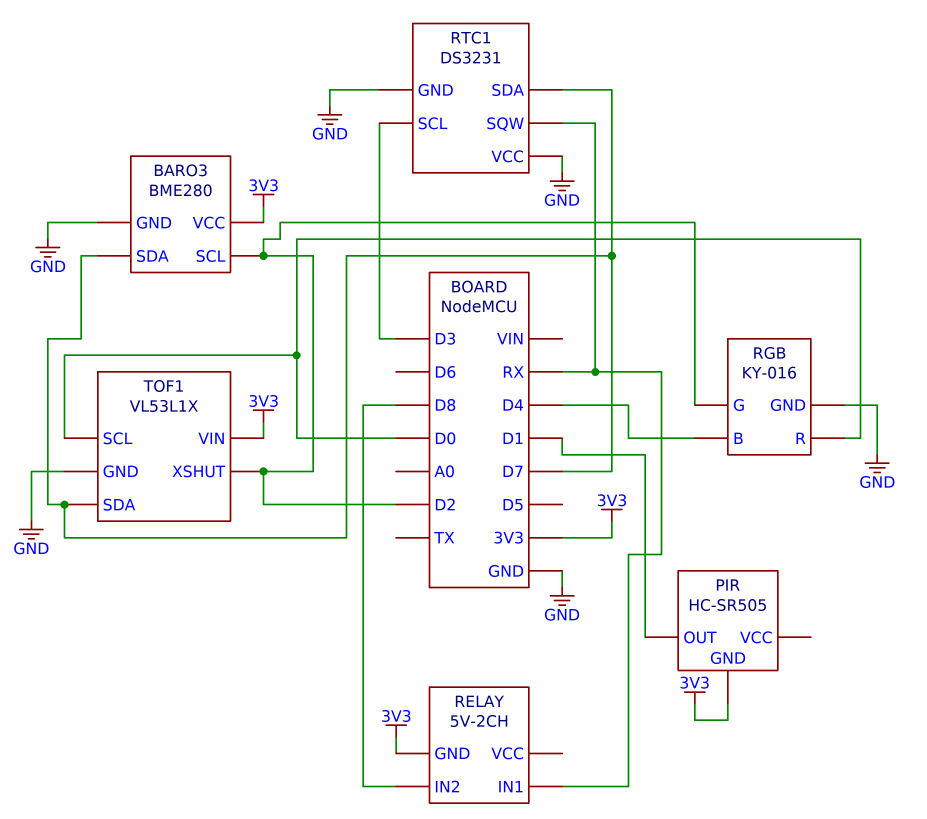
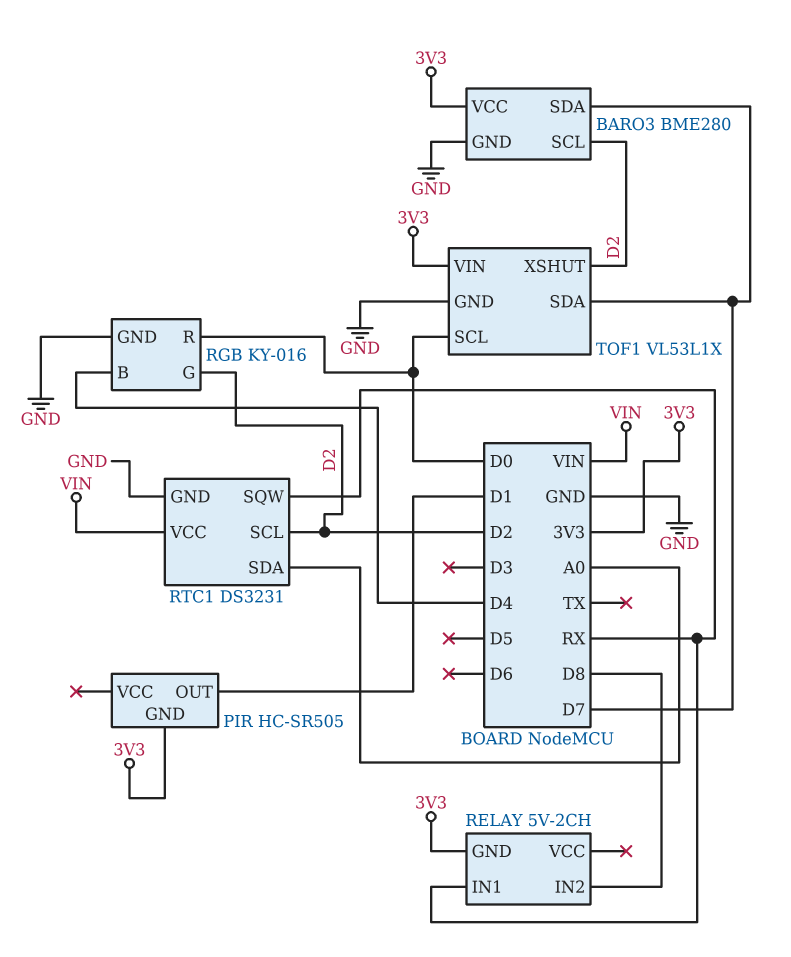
RTC1 pin SCL: D3 -> D2
RTC1 pin SDA: D7 -> A0
RTC1 pin VCC: GND -> VIN

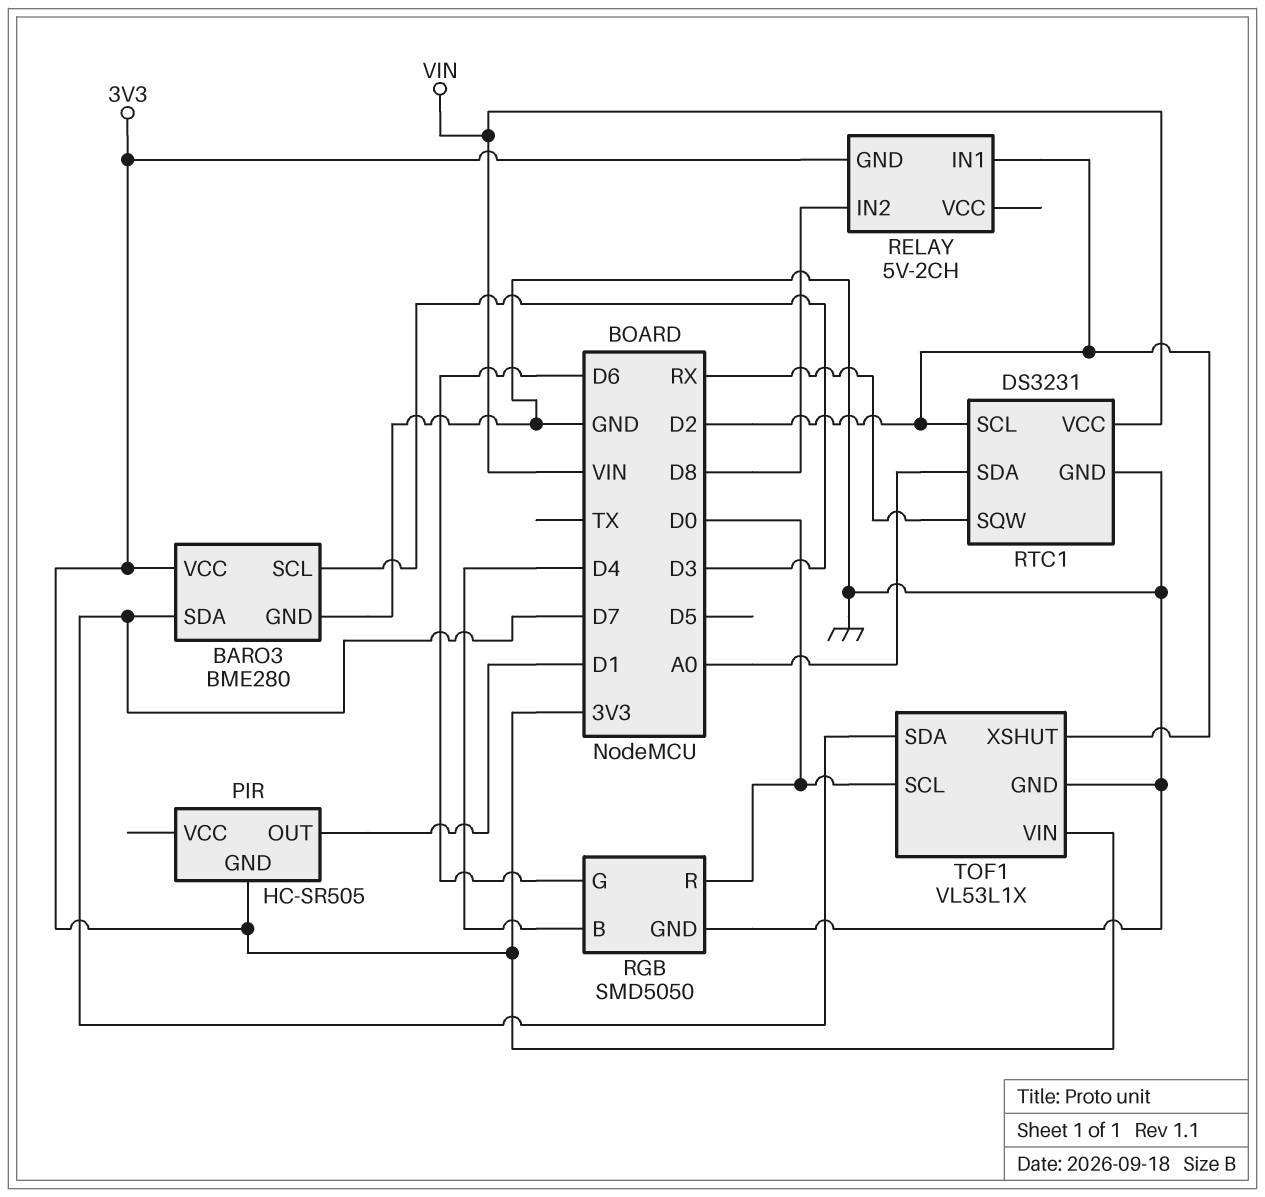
BARO3 pin SCL: D2 -> D3
RELAY pin IN1: RX -> D2
RGB: KY-016 -> SMD5050
RGB pin G: D2 -> D6

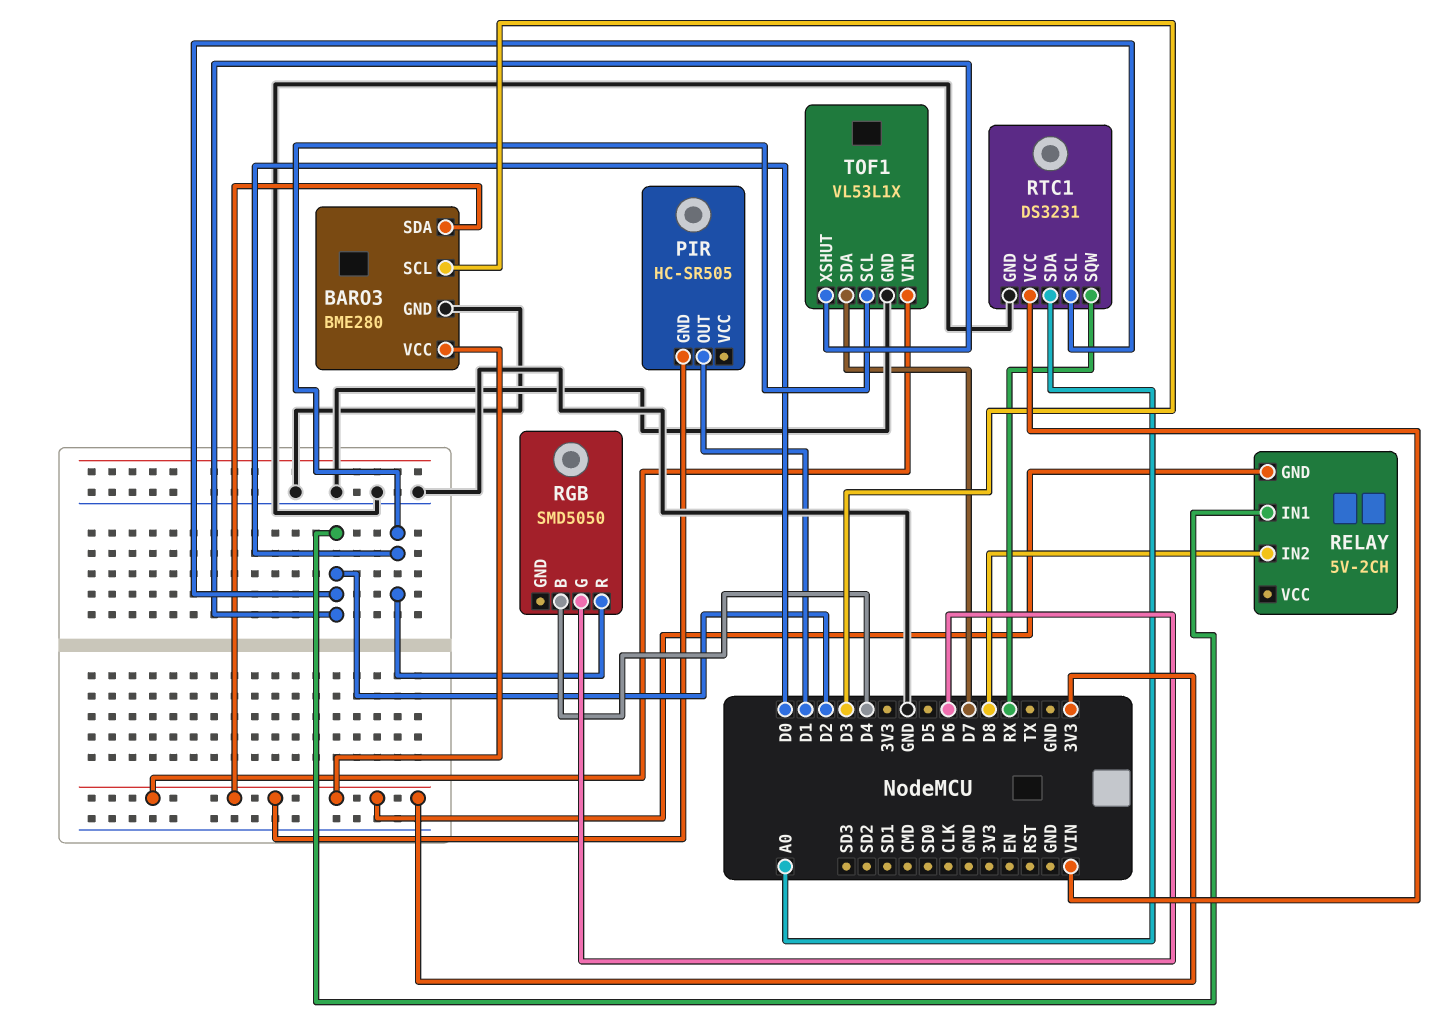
BARO3 pin SDA: D7 -> 3V3
RGB pin GND: GND -> none

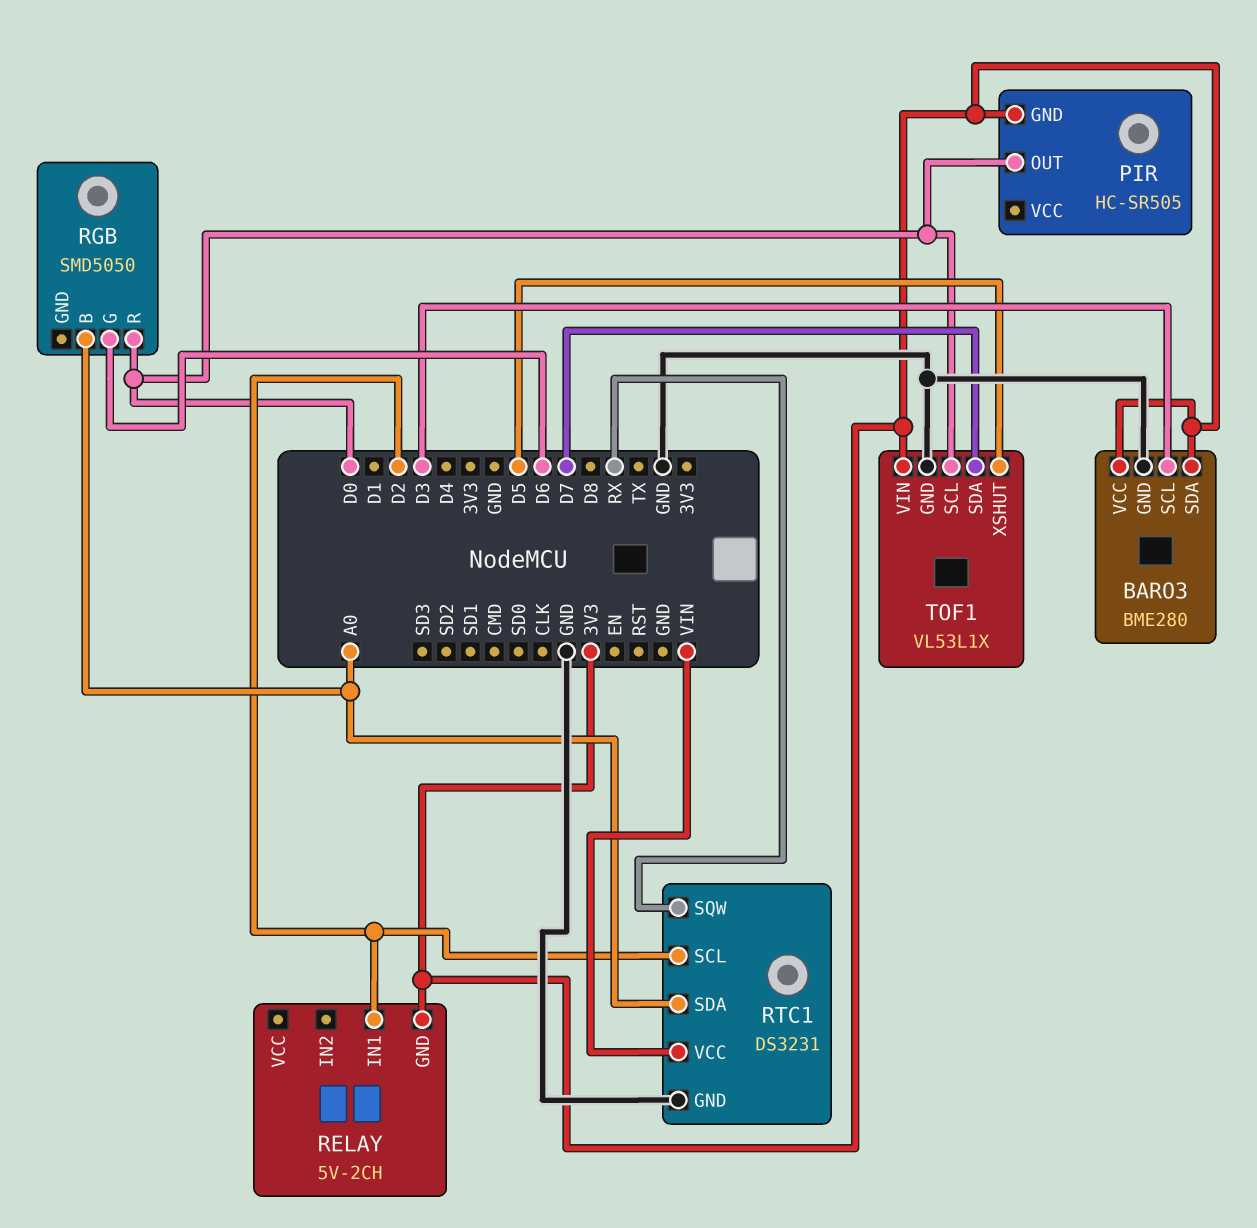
PIR pin OUT: D1 -> D0
RELAY pin IN2: D8 -> none
RGB pin B: D4 -> A0
TOF1 pin XSHUT: D2 -> D5

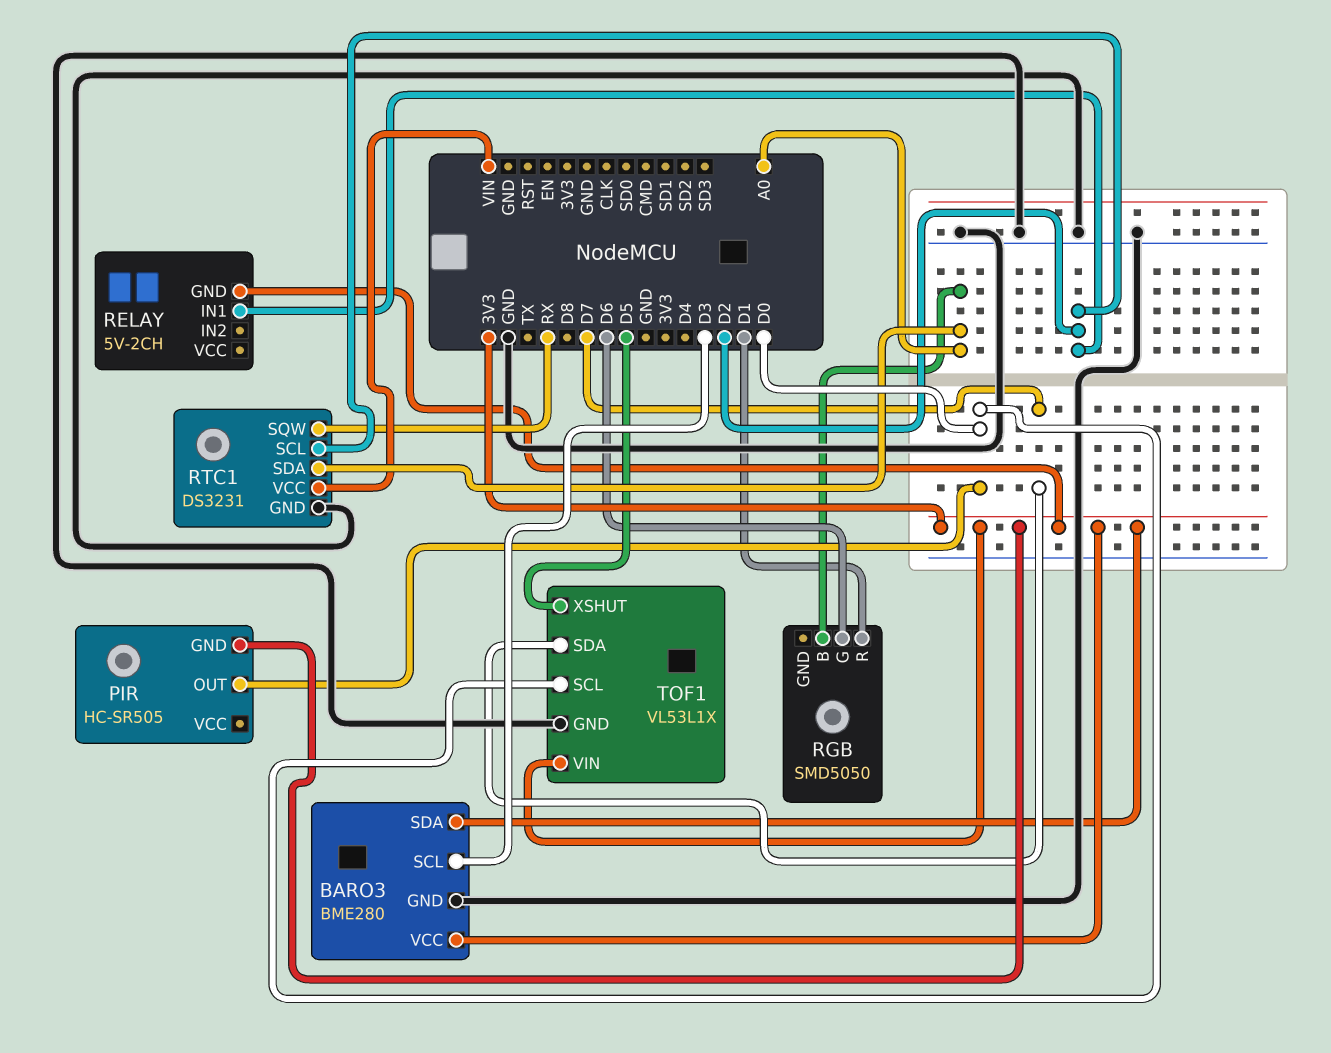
RGB pin R: D0 -> D1

